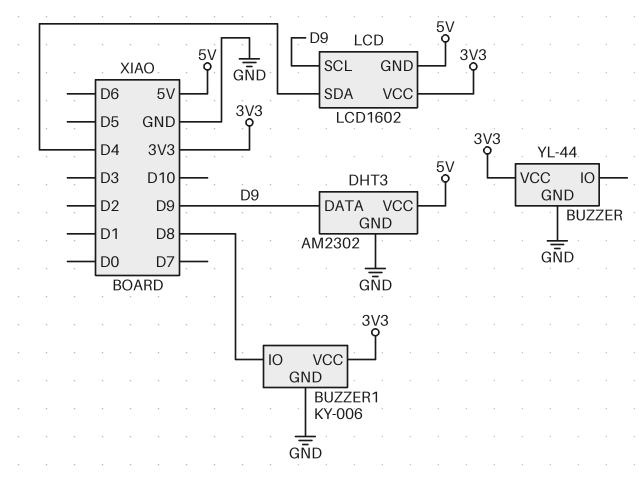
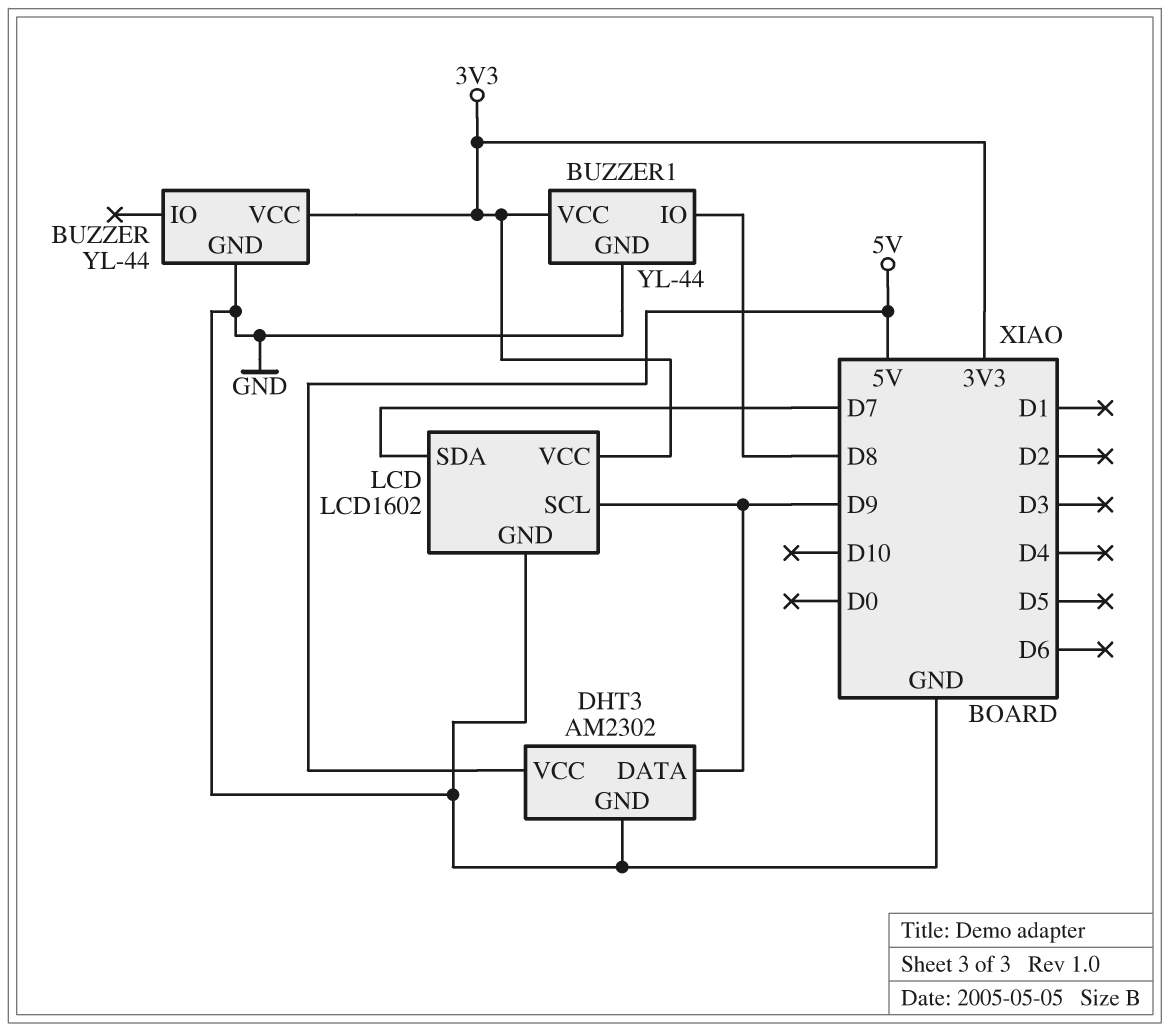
BUZZER1: KY-006 -> YL-44
LCD pin GND: 5V -> GND
LCD pin SDA: D4 -> D7

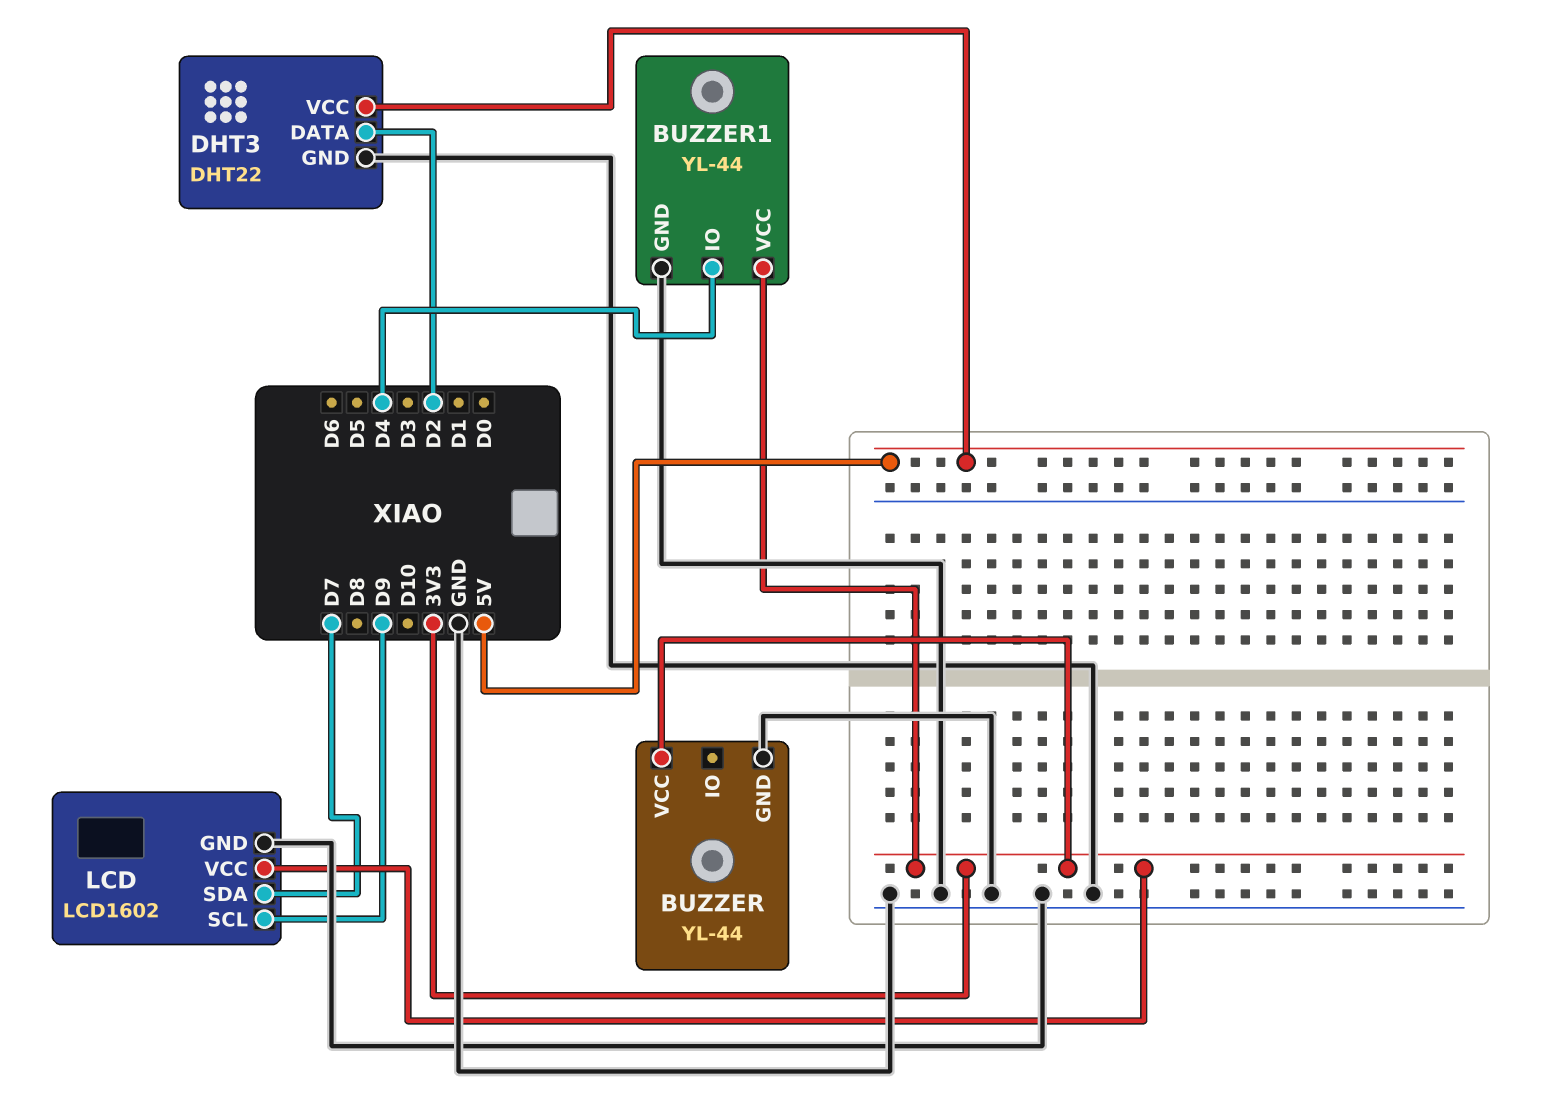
BUZZER1 pin IO: D8 -> D4
DHT3: AM2302 -> DHT22
DHT3 pin DATA: D9 -> D2

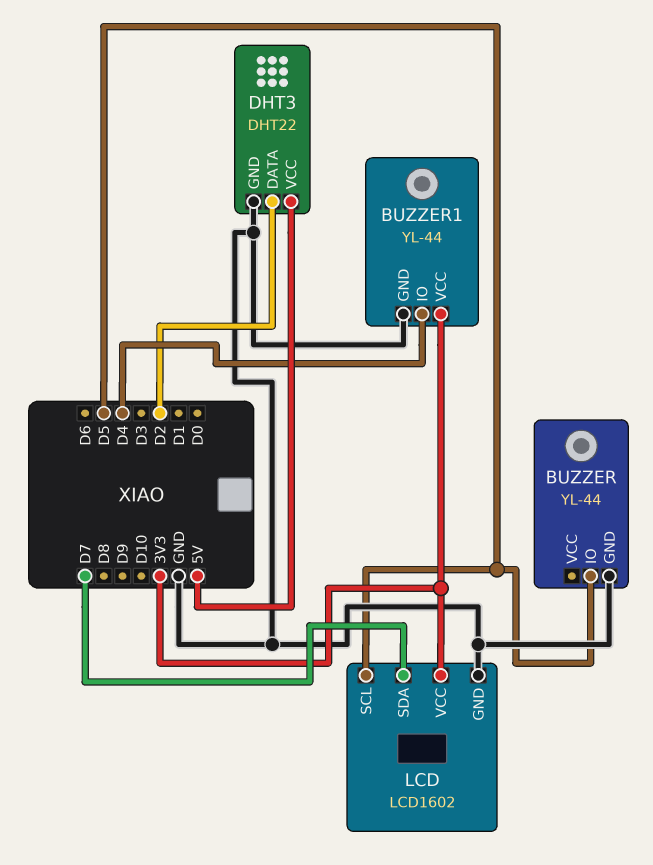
BUZZER pin IO: none -> D5
BUZZER pin VCC: 3V3 -> none
LCD pin SCL: D9 -> D5

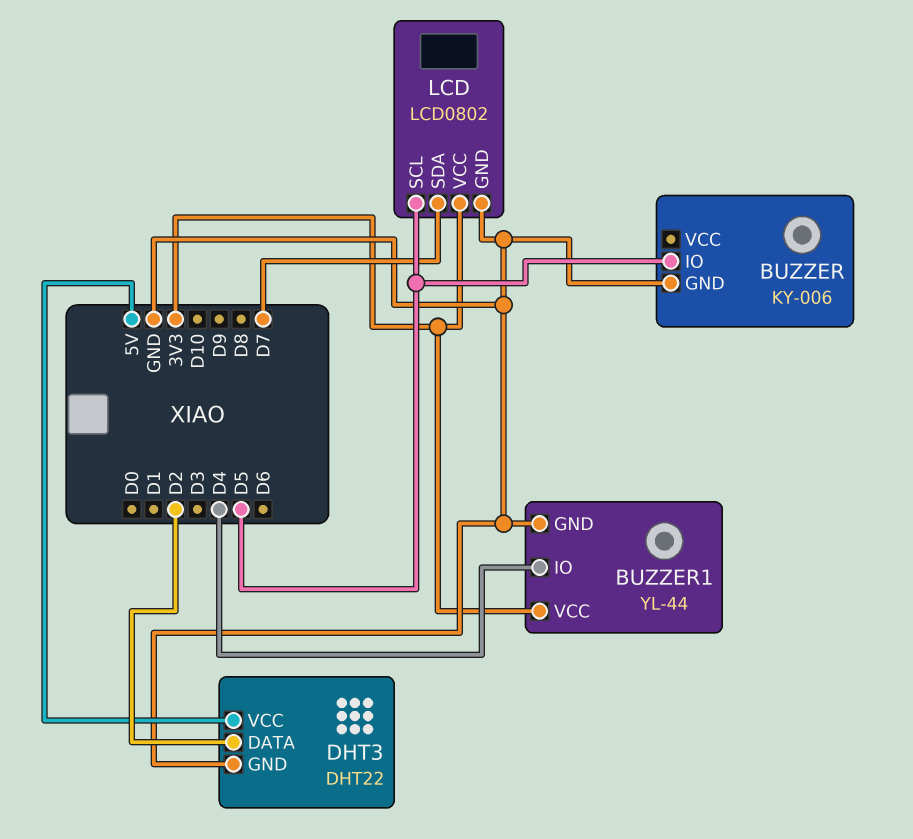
BUZZER: YL-44 -> KY-006
LCD: LCD1602 -> LCD0802

